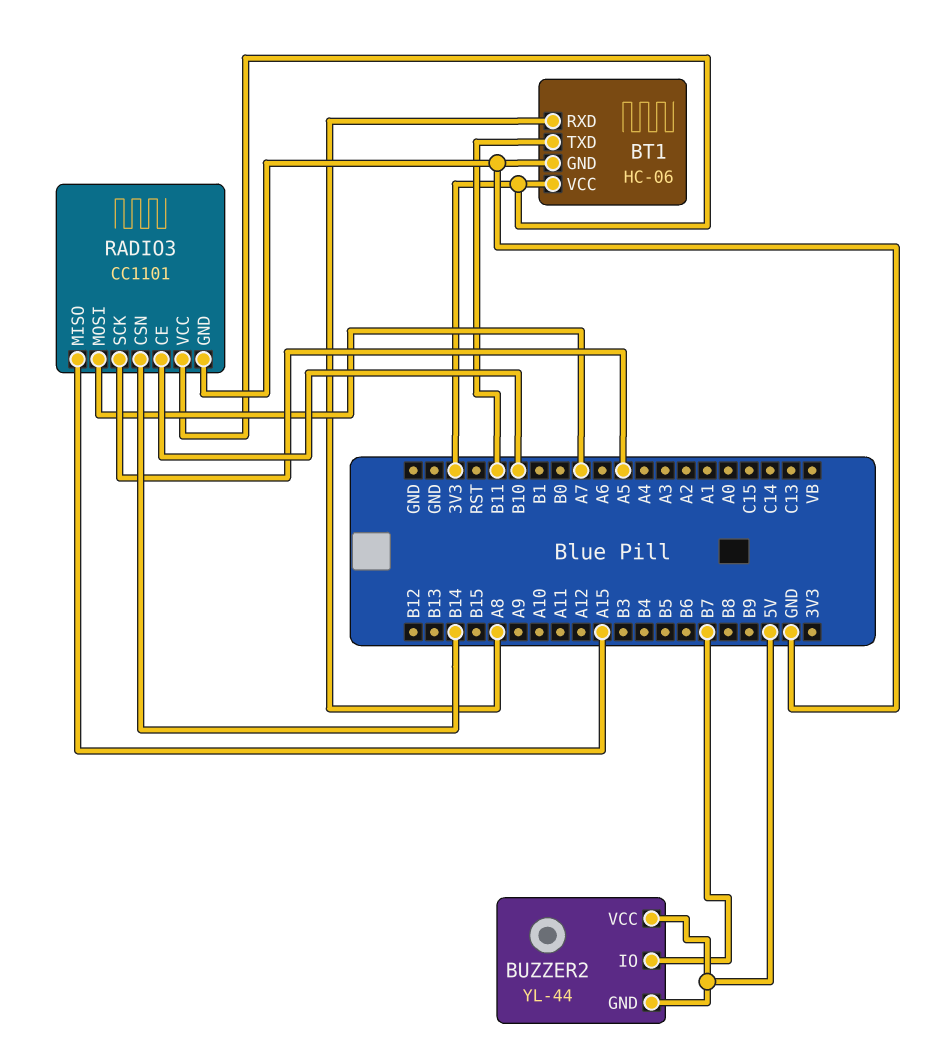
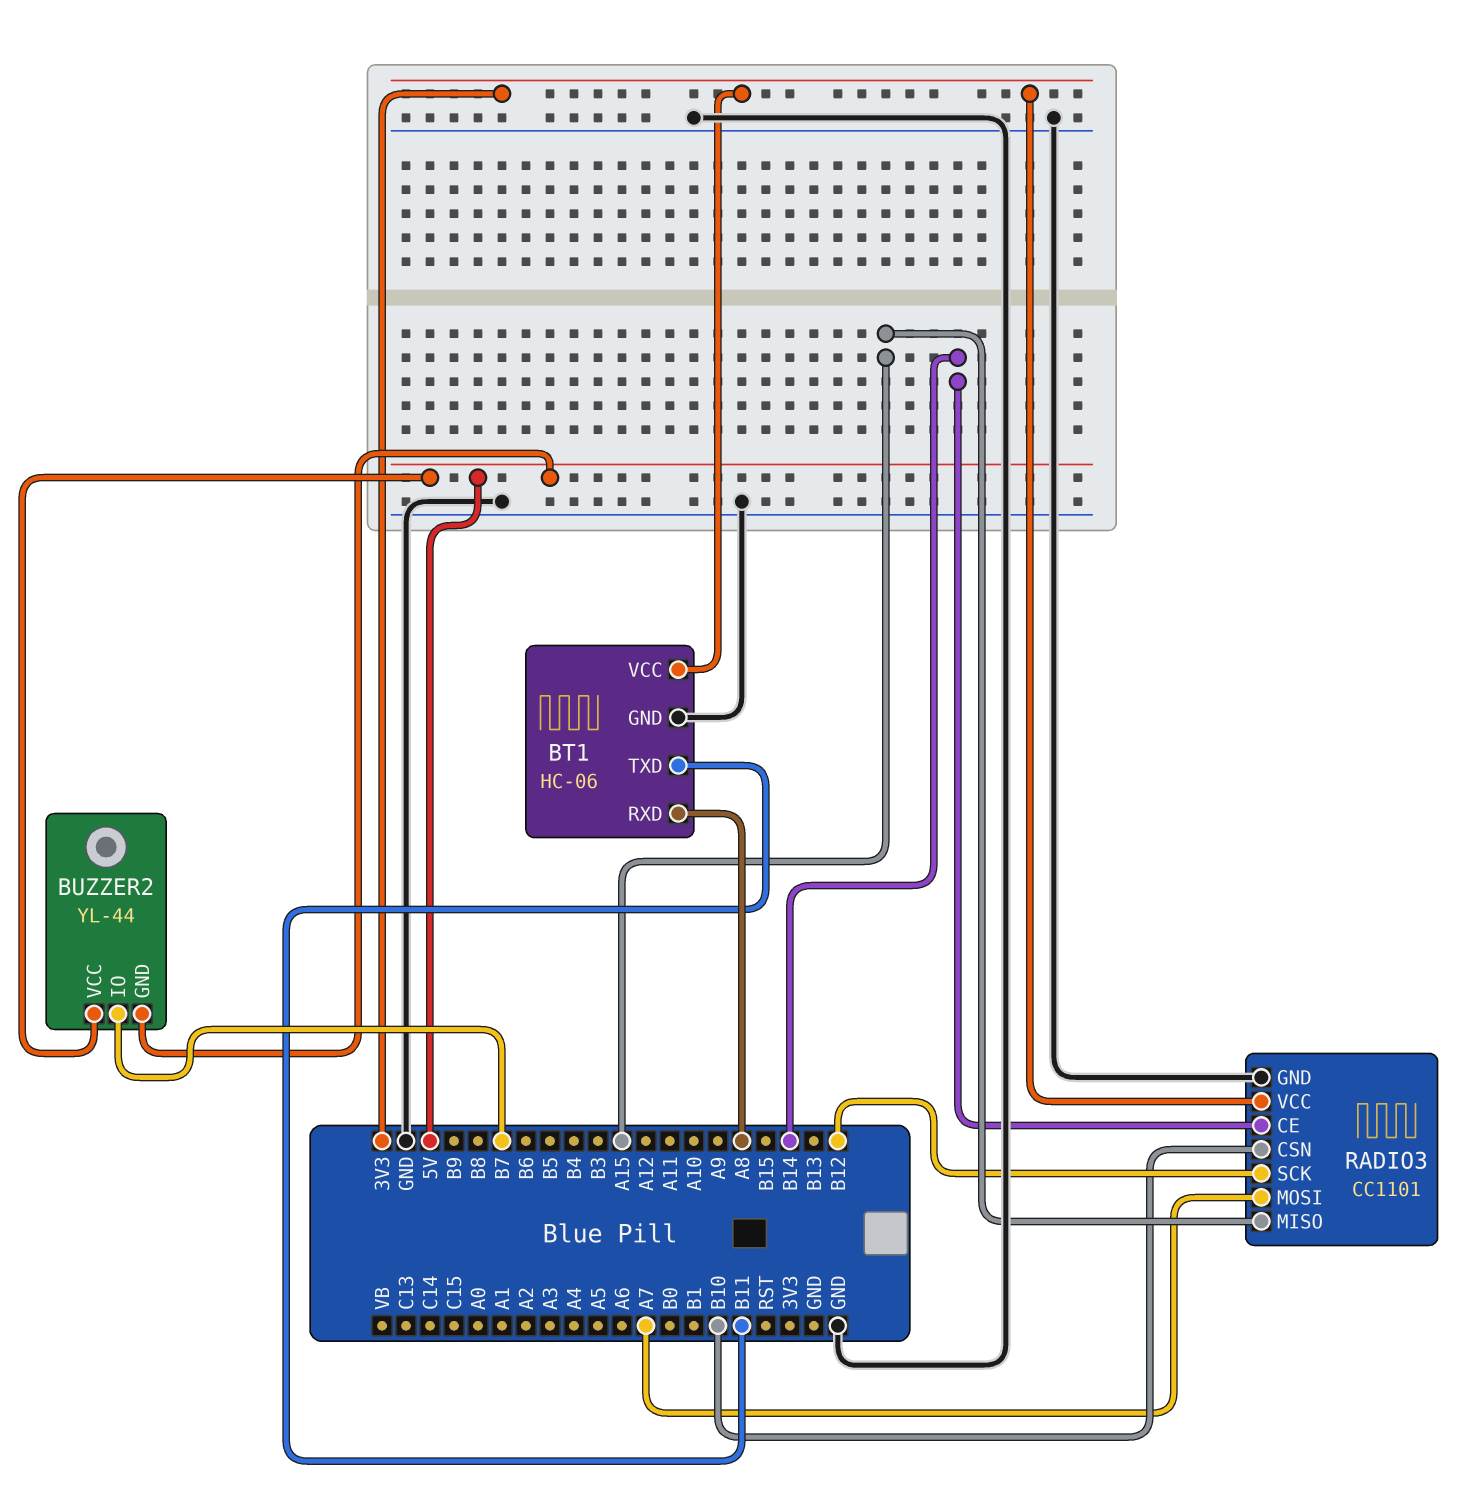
RADIO3 pin CE: B10 -> B14
RADIO3 pin CSN: B14 -> B10
RADIO3 pin SCK: A5 -> B12

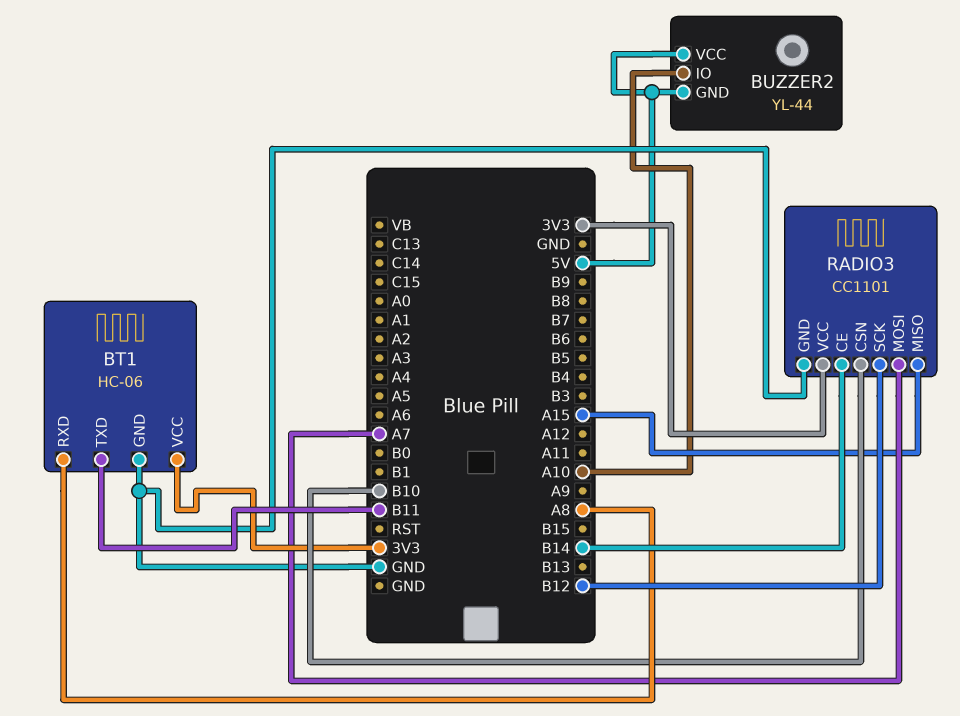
BUZZER2 pin IO: B7 -> A10

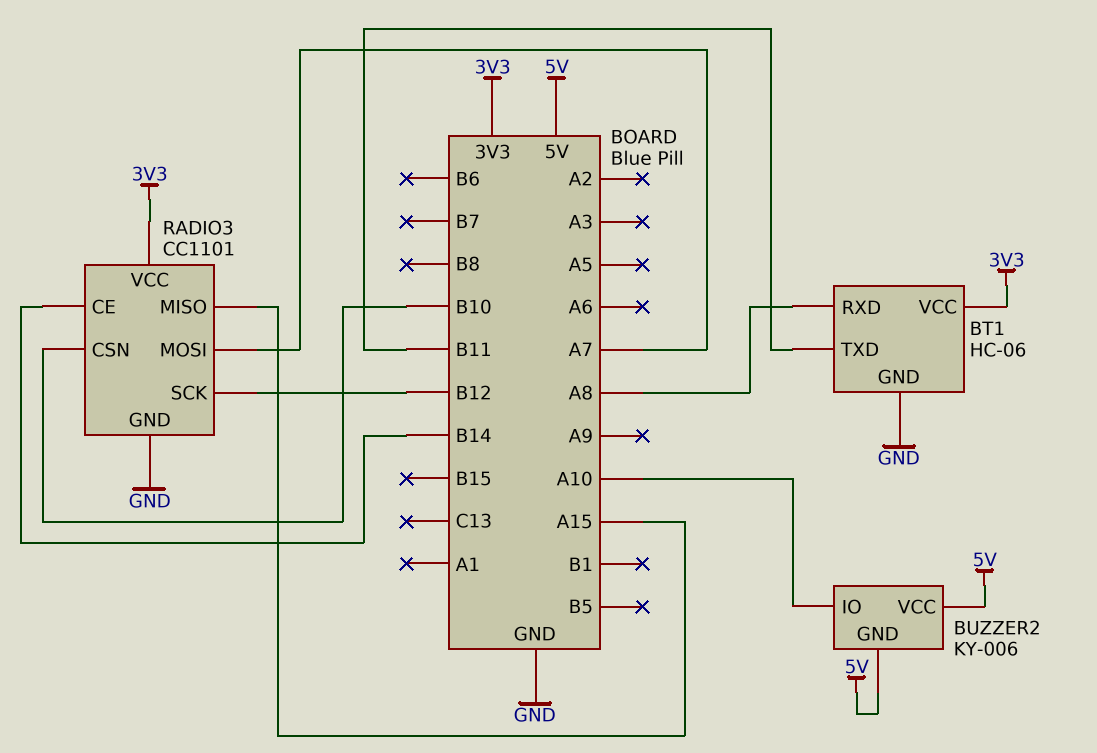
BUZZER2: YL-44 -> KY-006

